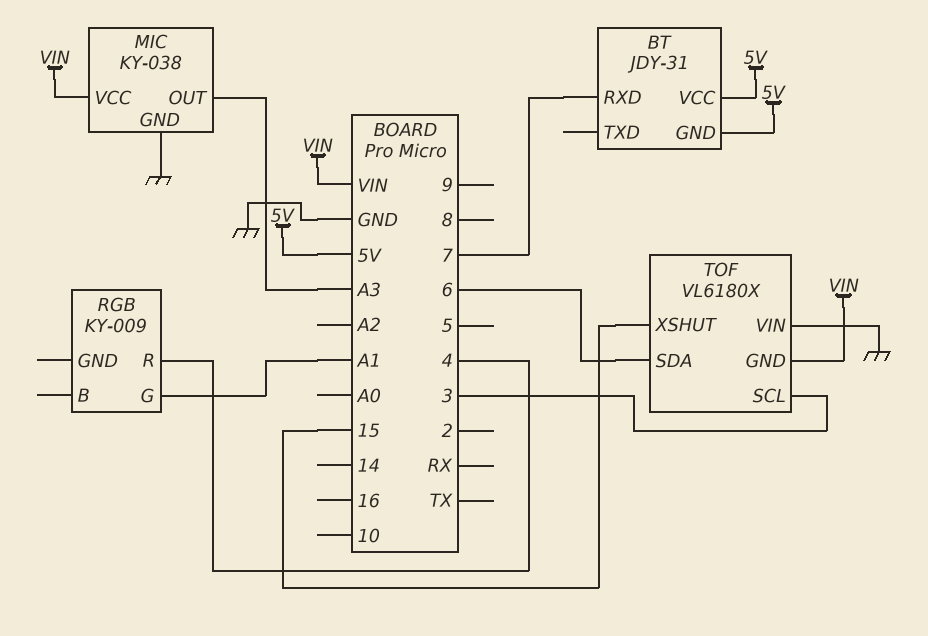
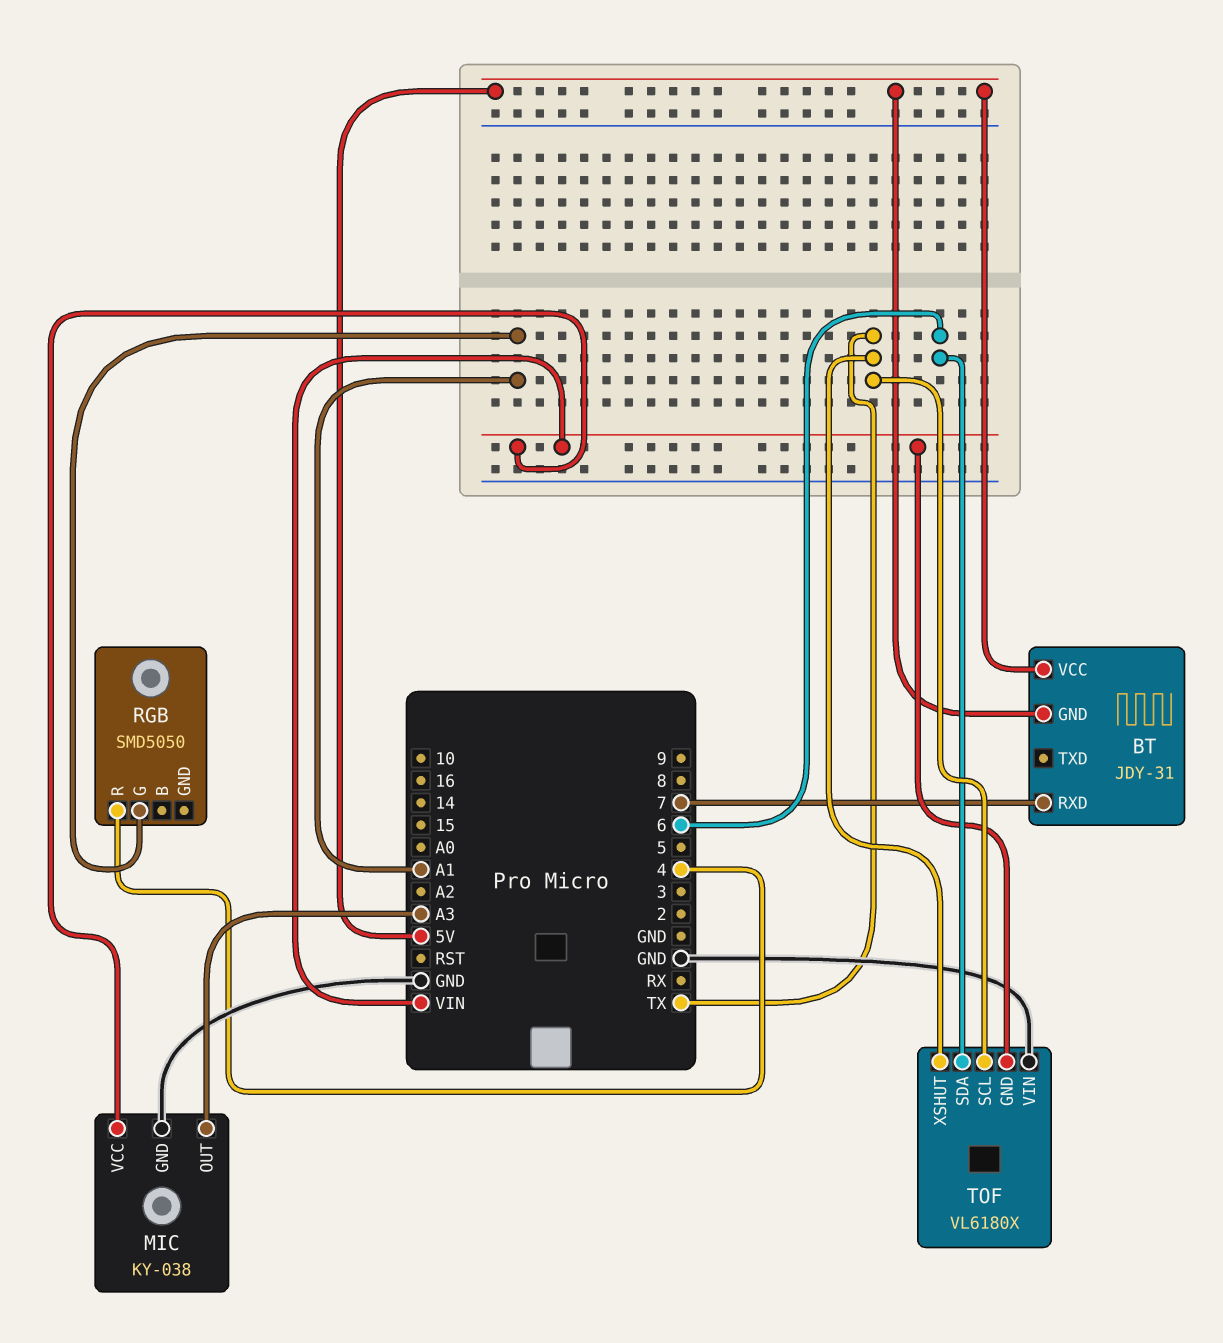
RGB: KY-009 -> SMD5050
TOF pin SCL: 3 -> TX
TOF pin XSHUT: 15 -> TX

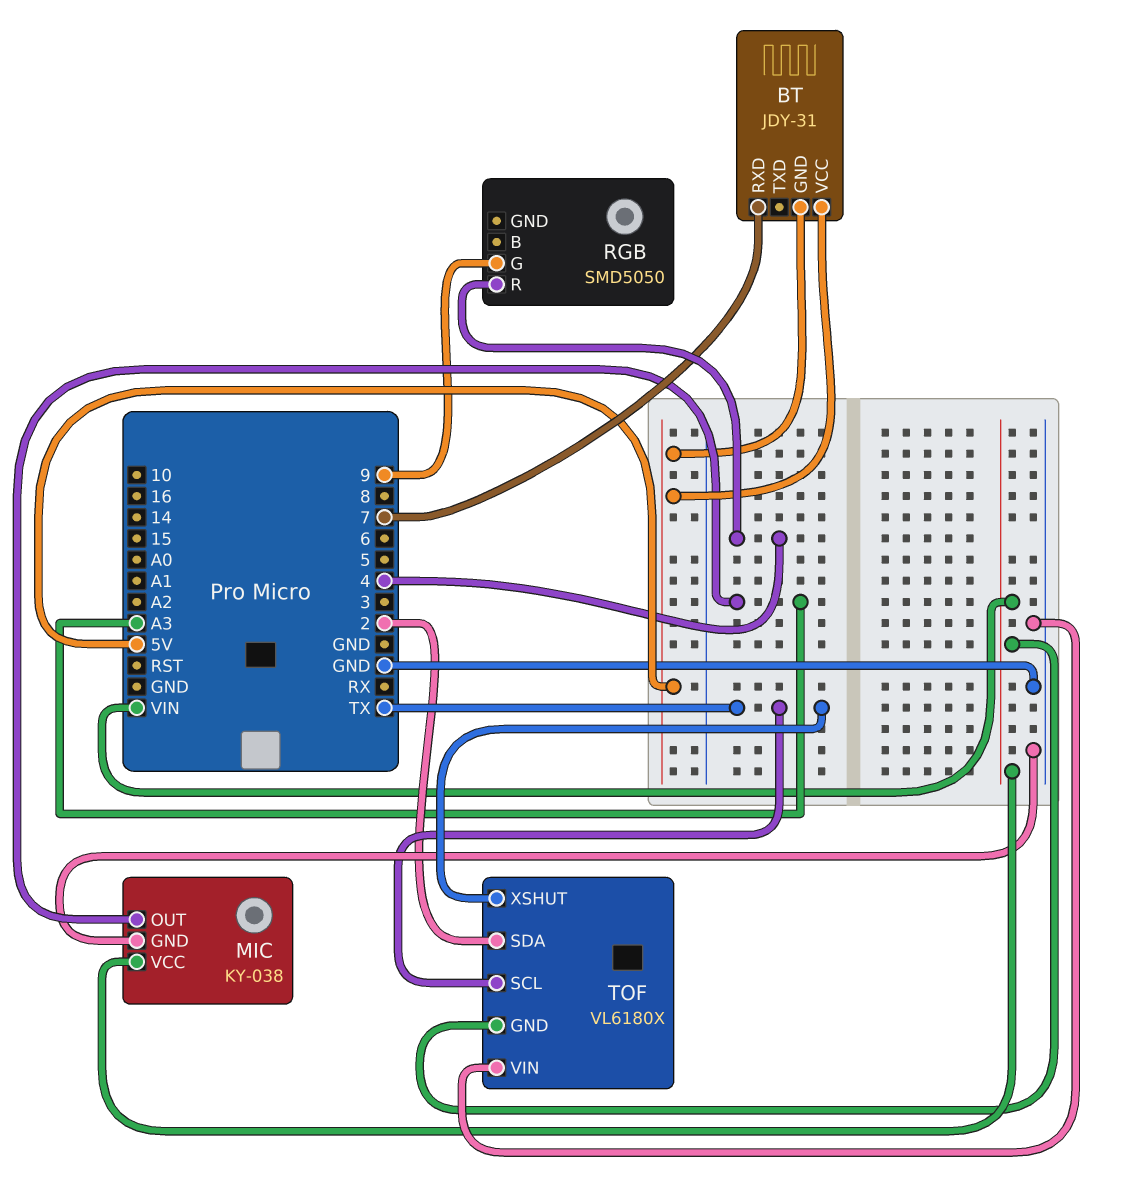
RGB pin G: A1 -> 9
TOF pin SDA: 6 -> 2

